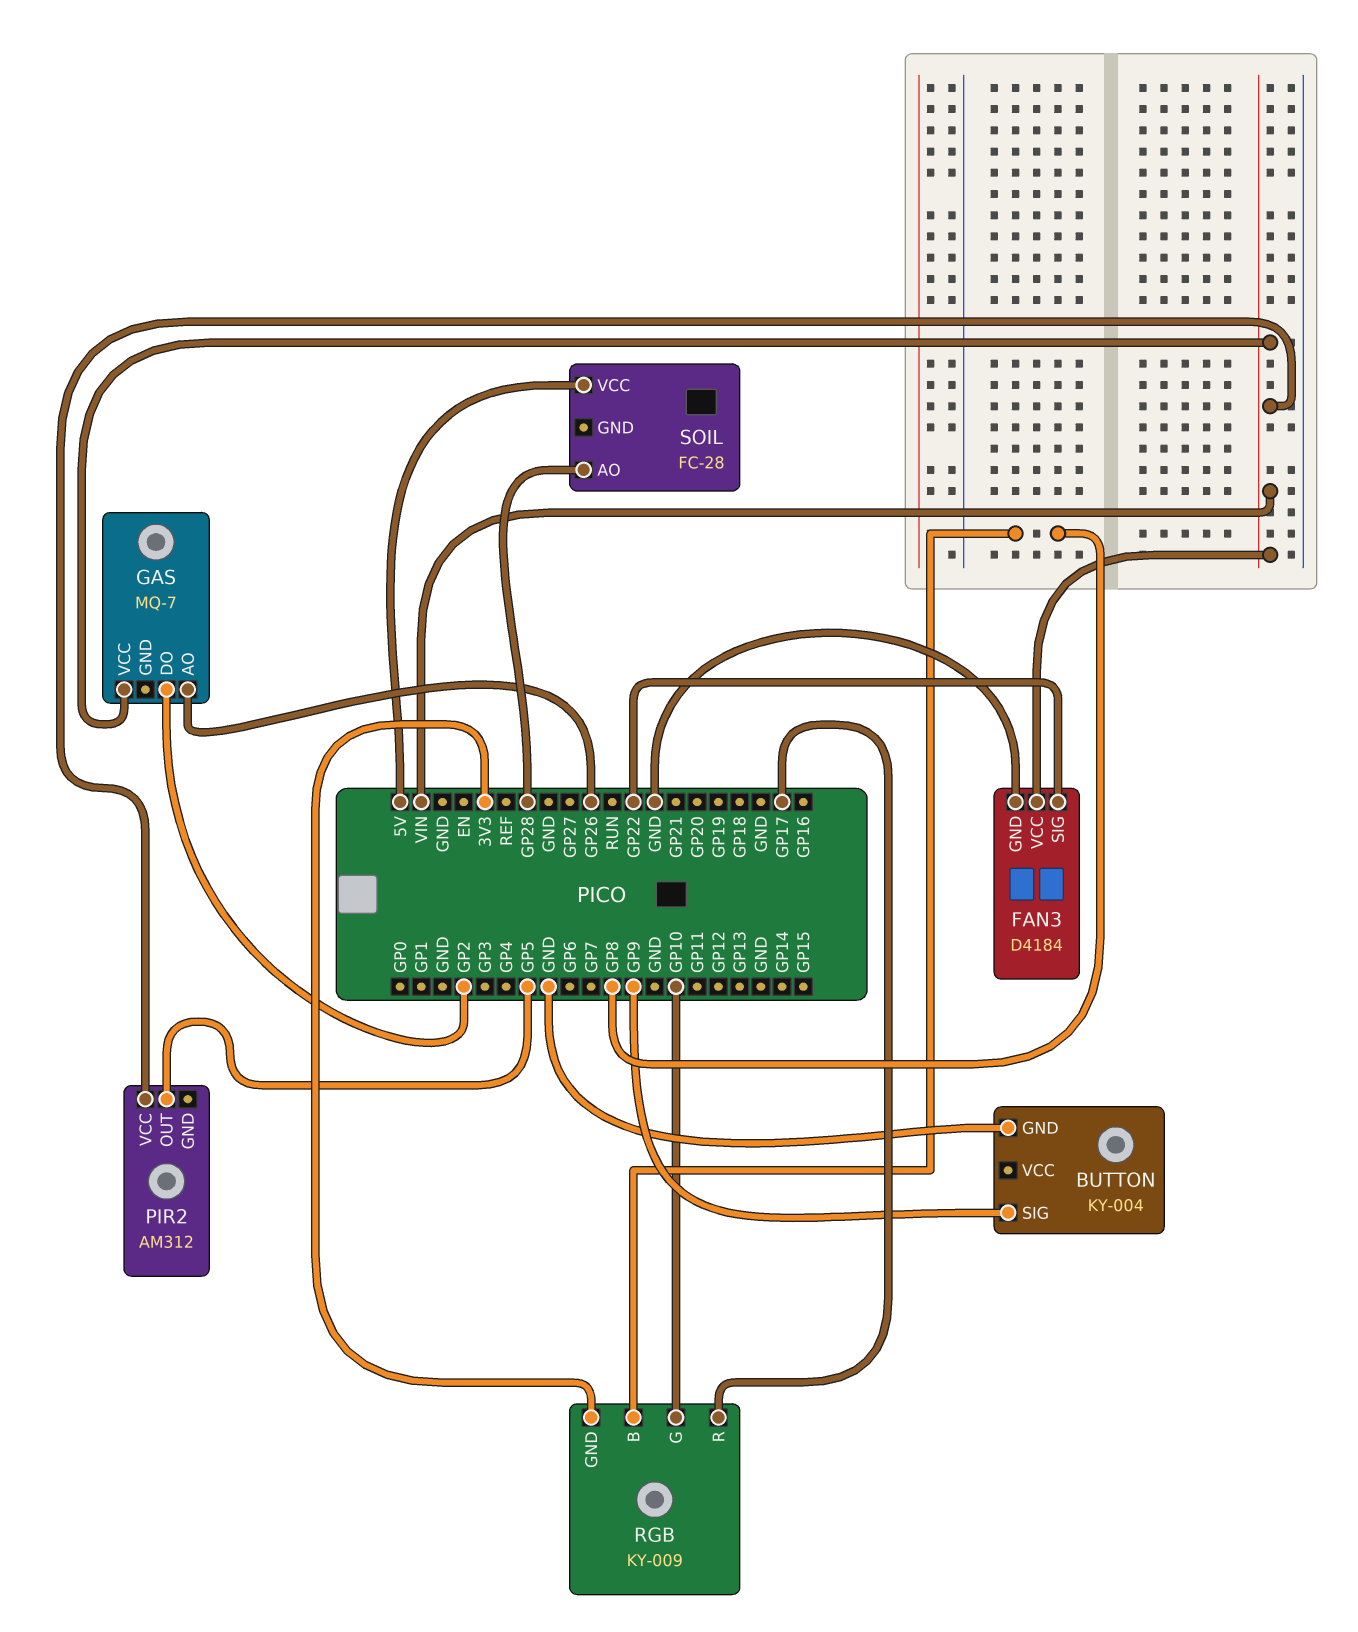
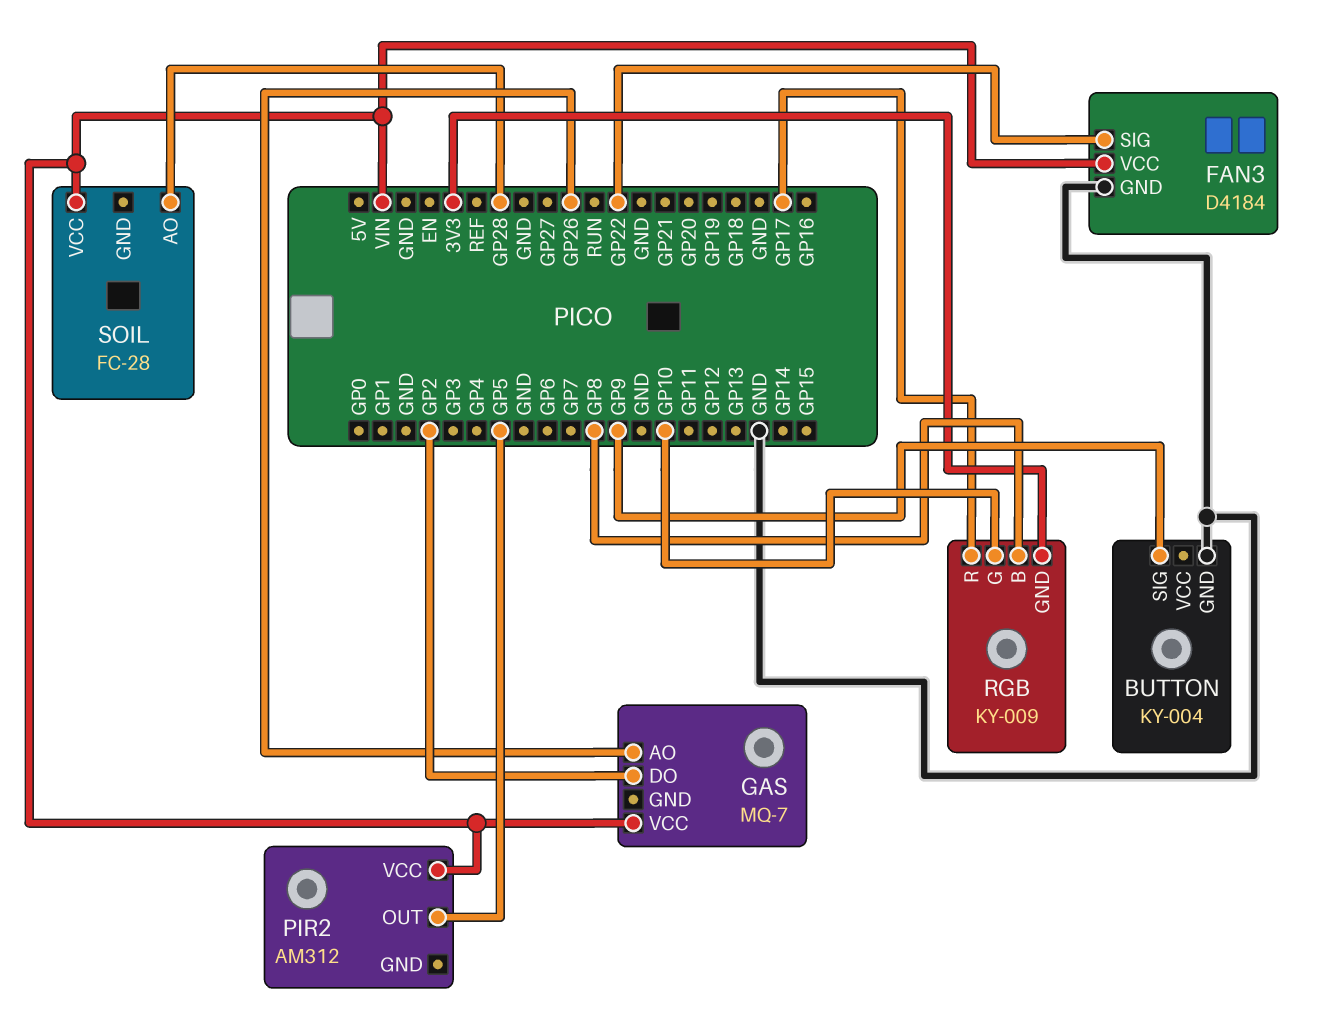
SOIL pin VCC: 5V -> VIN

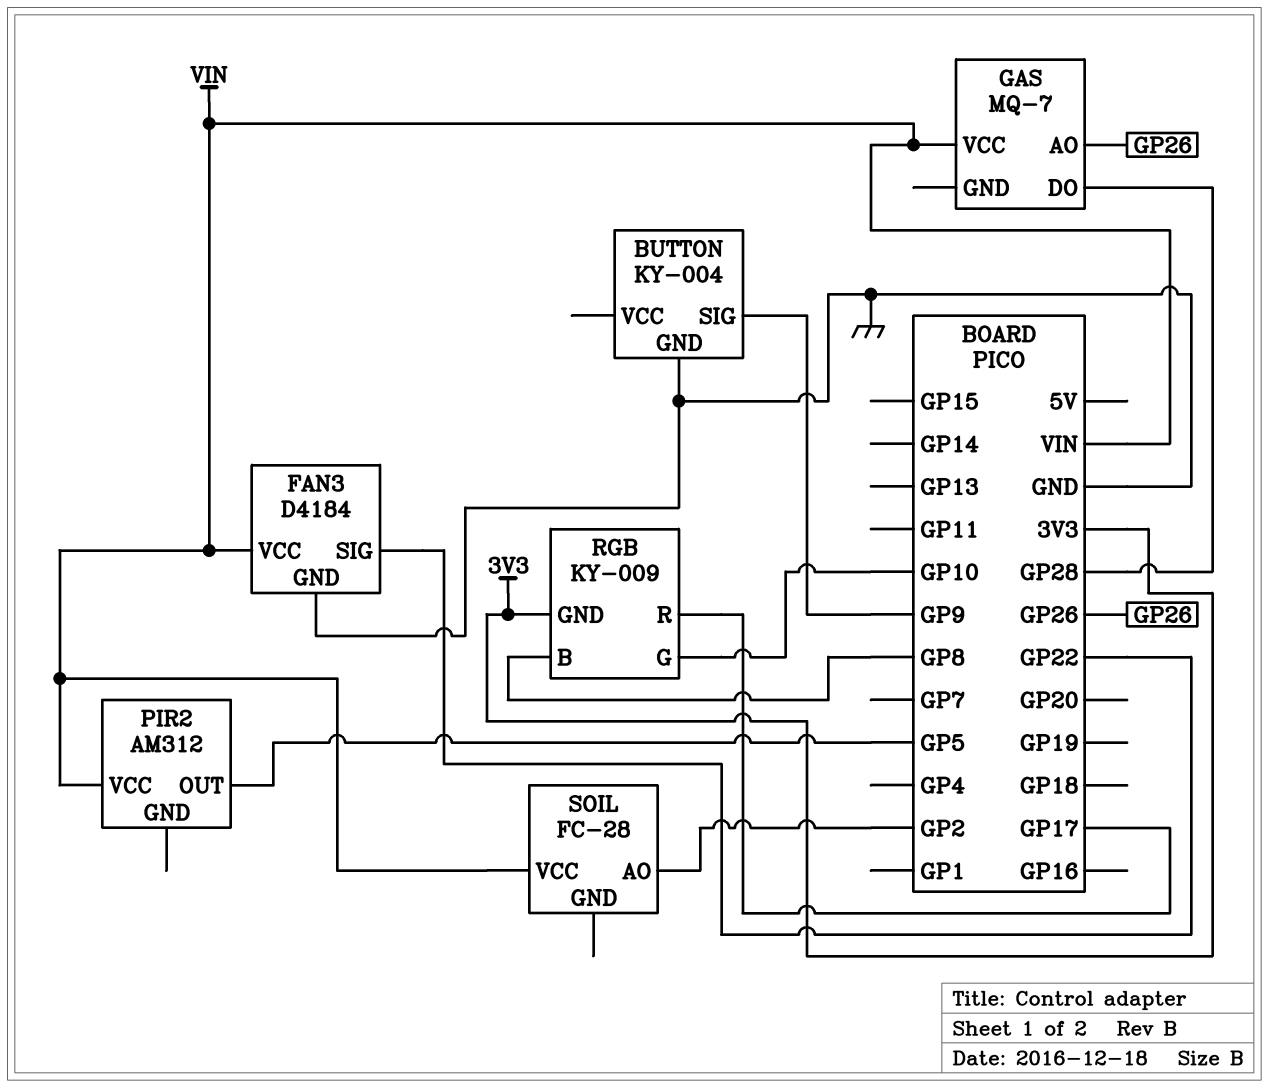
GAS pin DO: GP2 -> GP28
SOIL pin AO: GP28 -> GP2

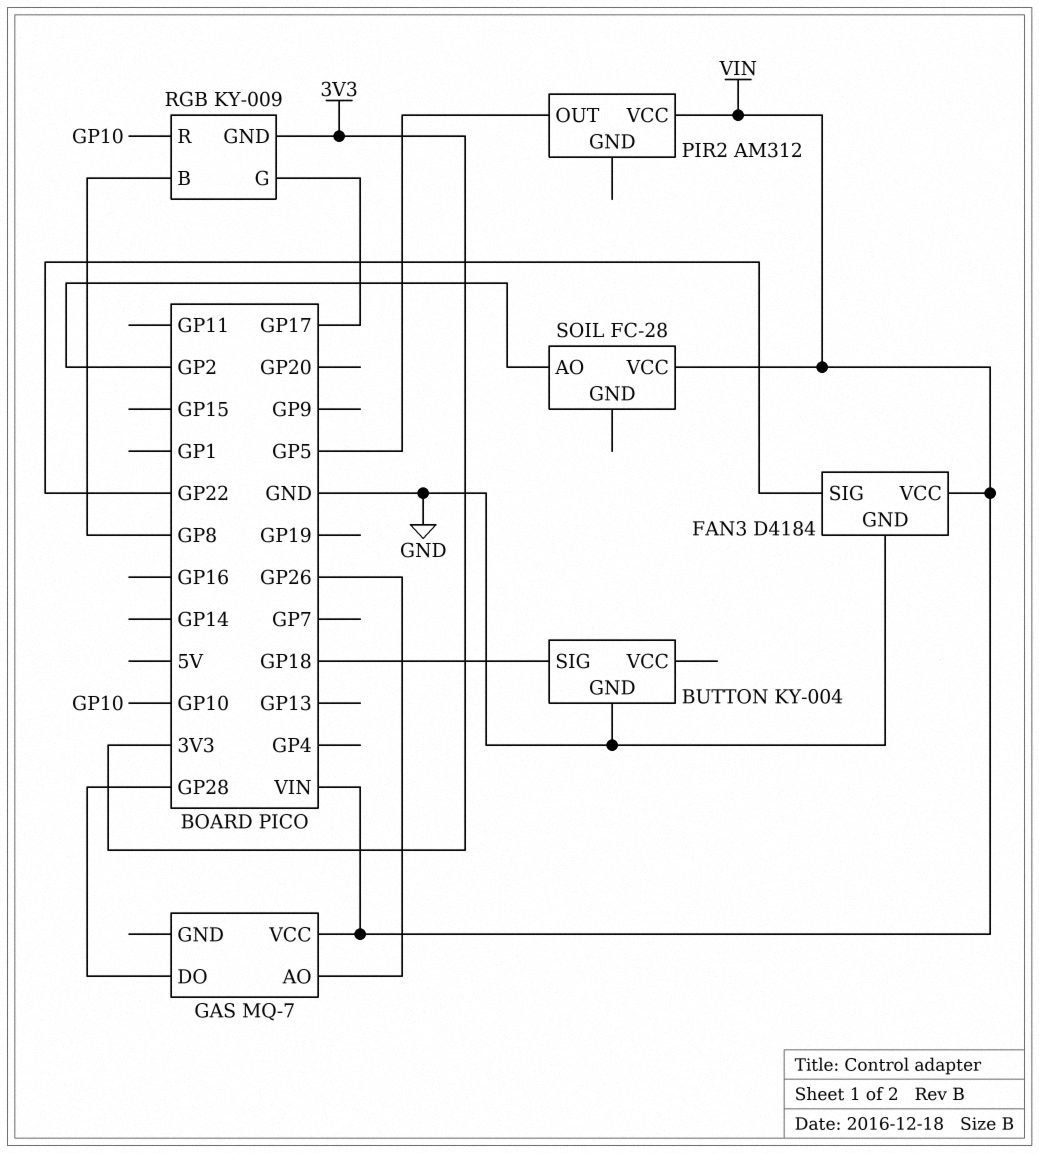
BUTTON pin SIG: GP9 -> GP18
RGB pin G: GP10 -> GP17
RGB pin R: GP17 -> GP10

